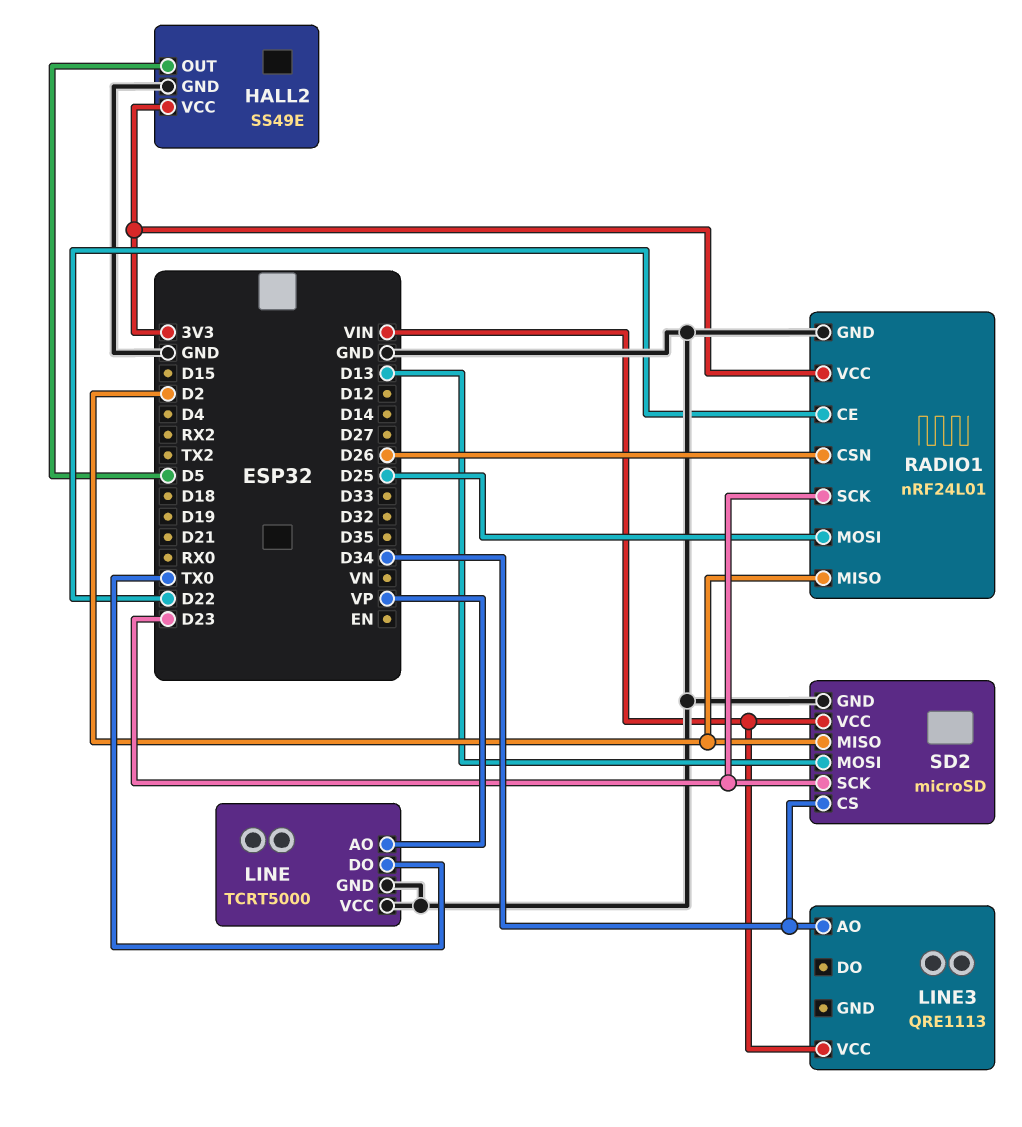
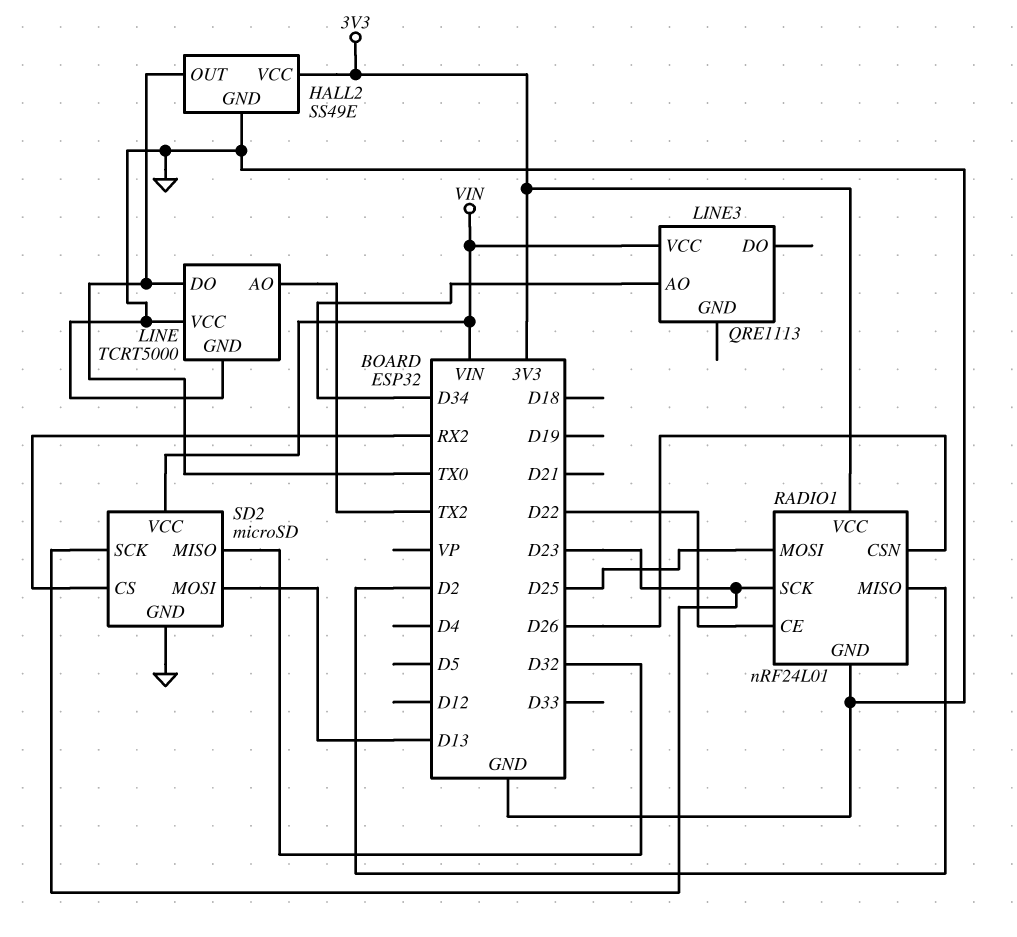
HALL2 pin OUT: D5 -> TX0
LINE pin AO: VP -> TX2
SD2 pin CS: D34 -> RX2
SD2 pin MISO: D2 -> D32

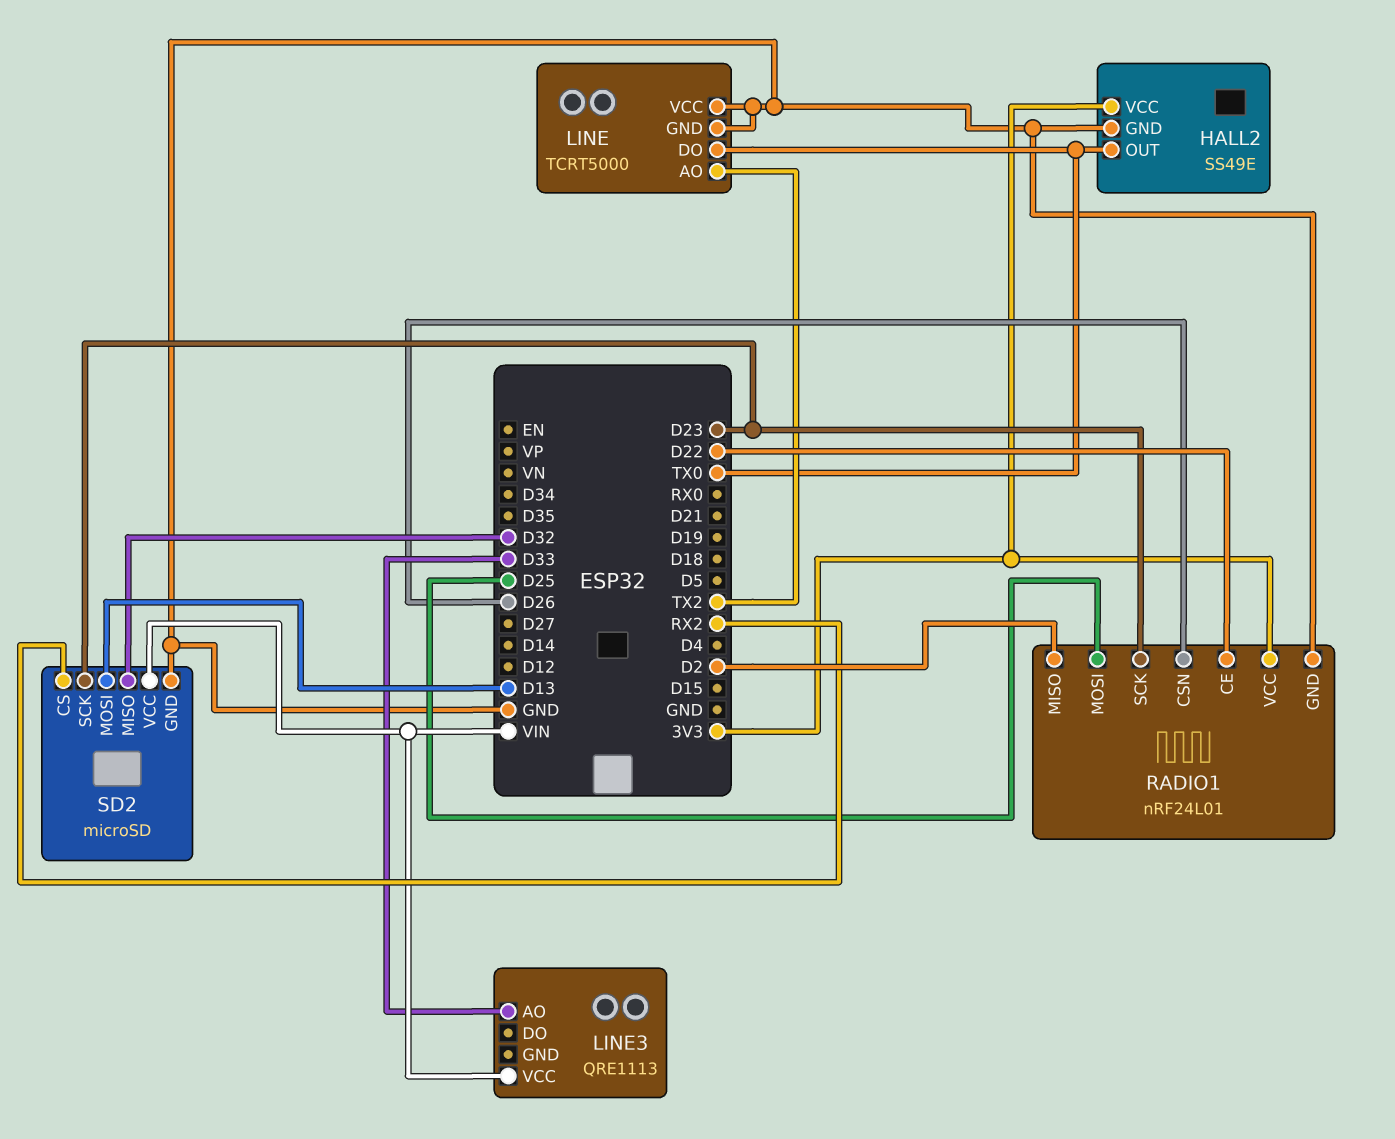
LINE3 pin AO: D34 -> D33

